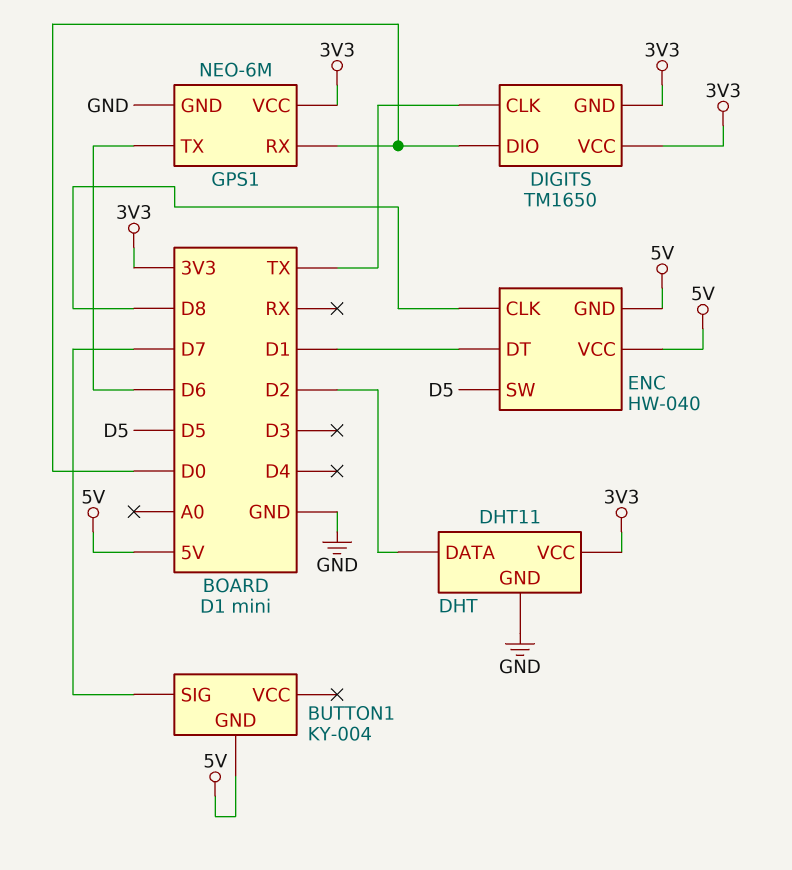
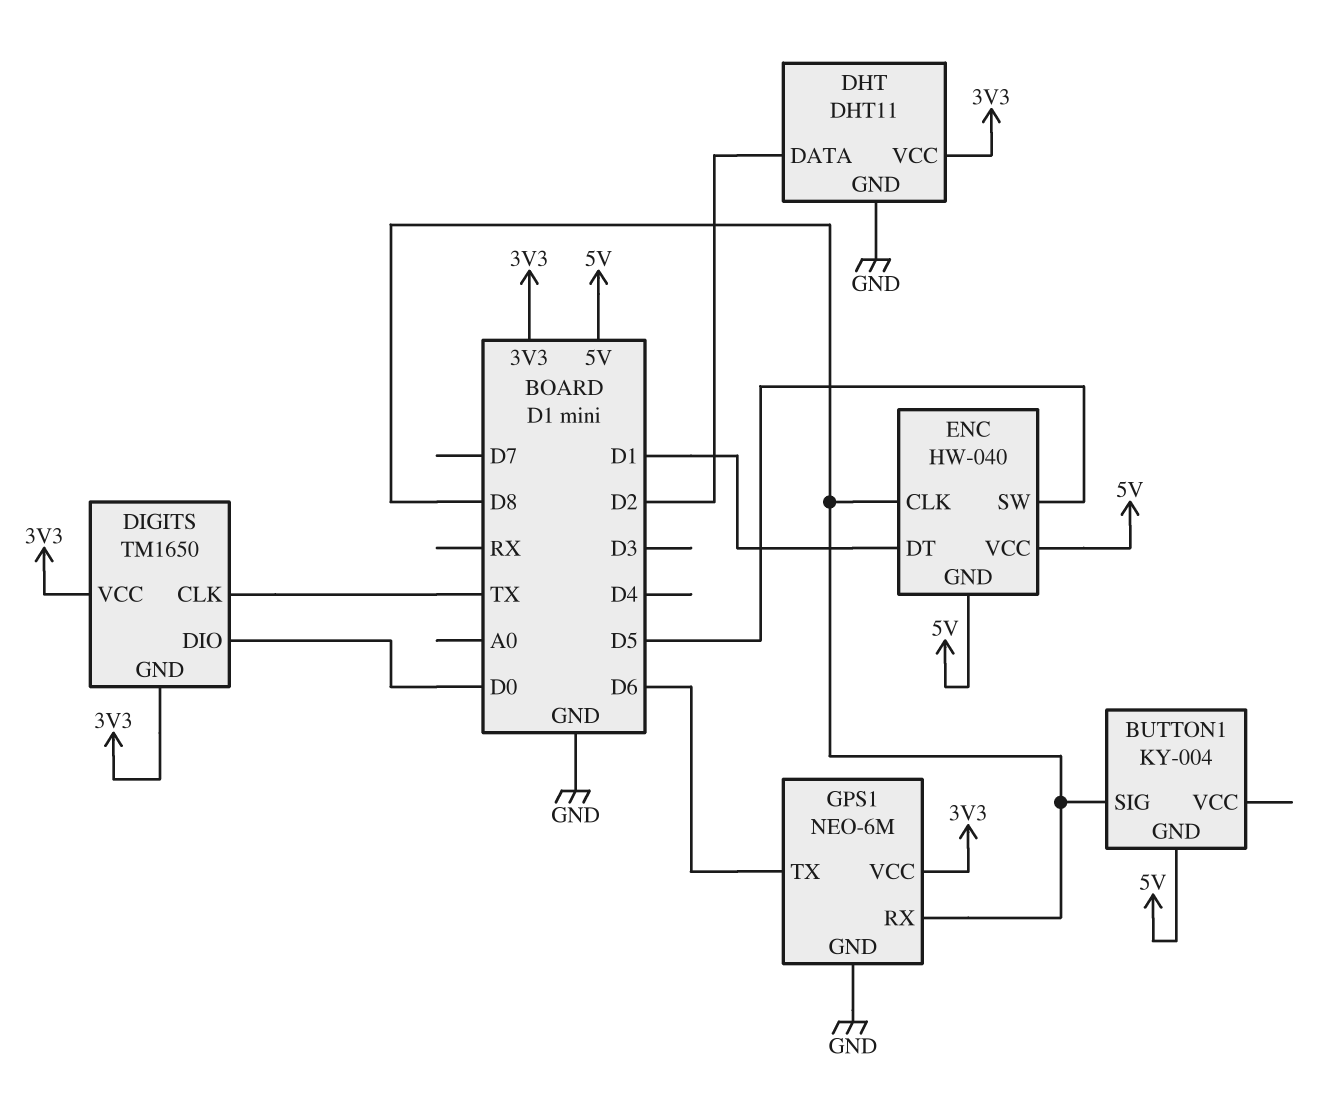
BUTTON1 pin SIG: D7 -> D8
GPS1 pin RX: D0 -> D8

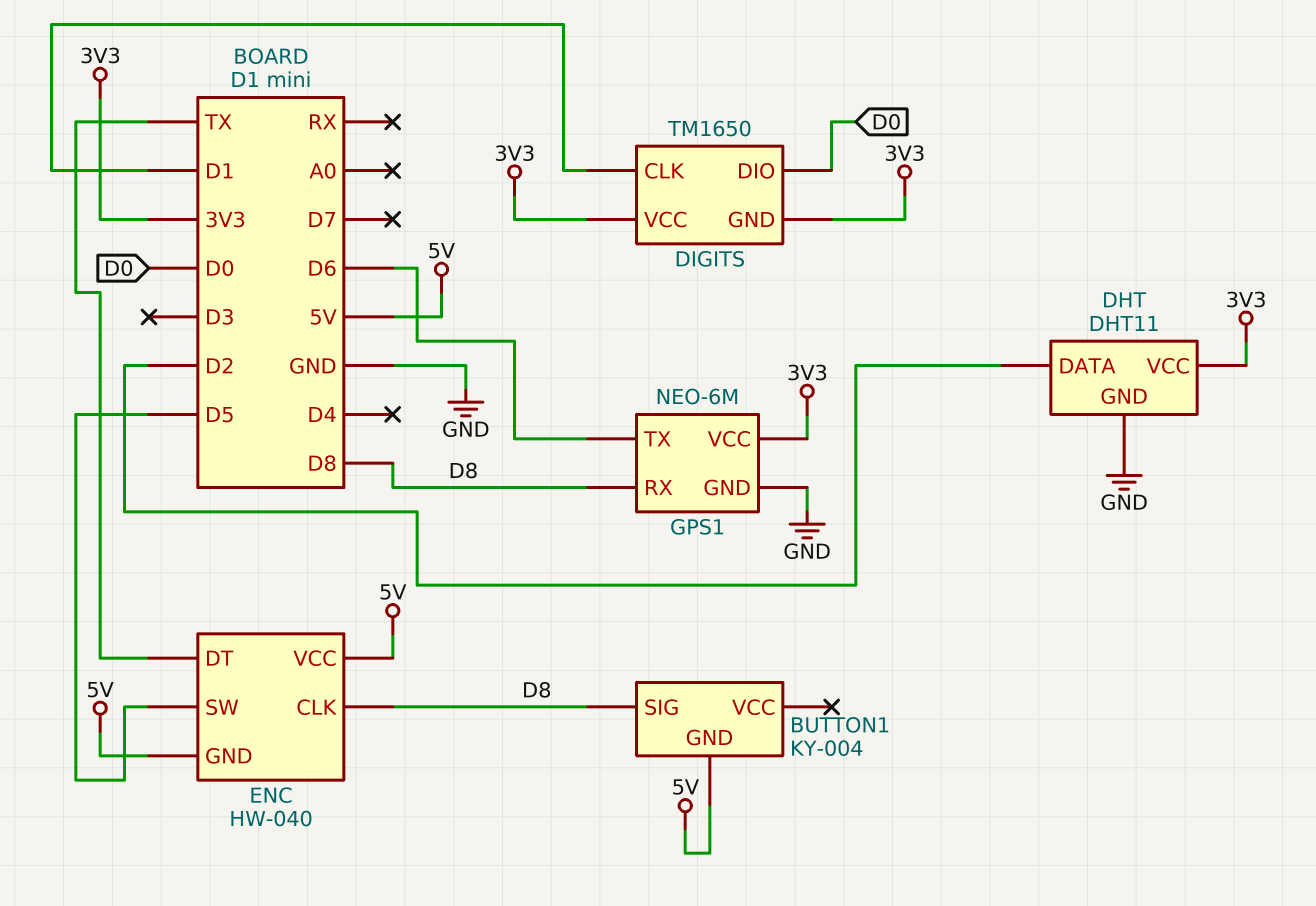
DIGITS pin CLK: TX -> D1
ENC pin DT: D1 -> TX

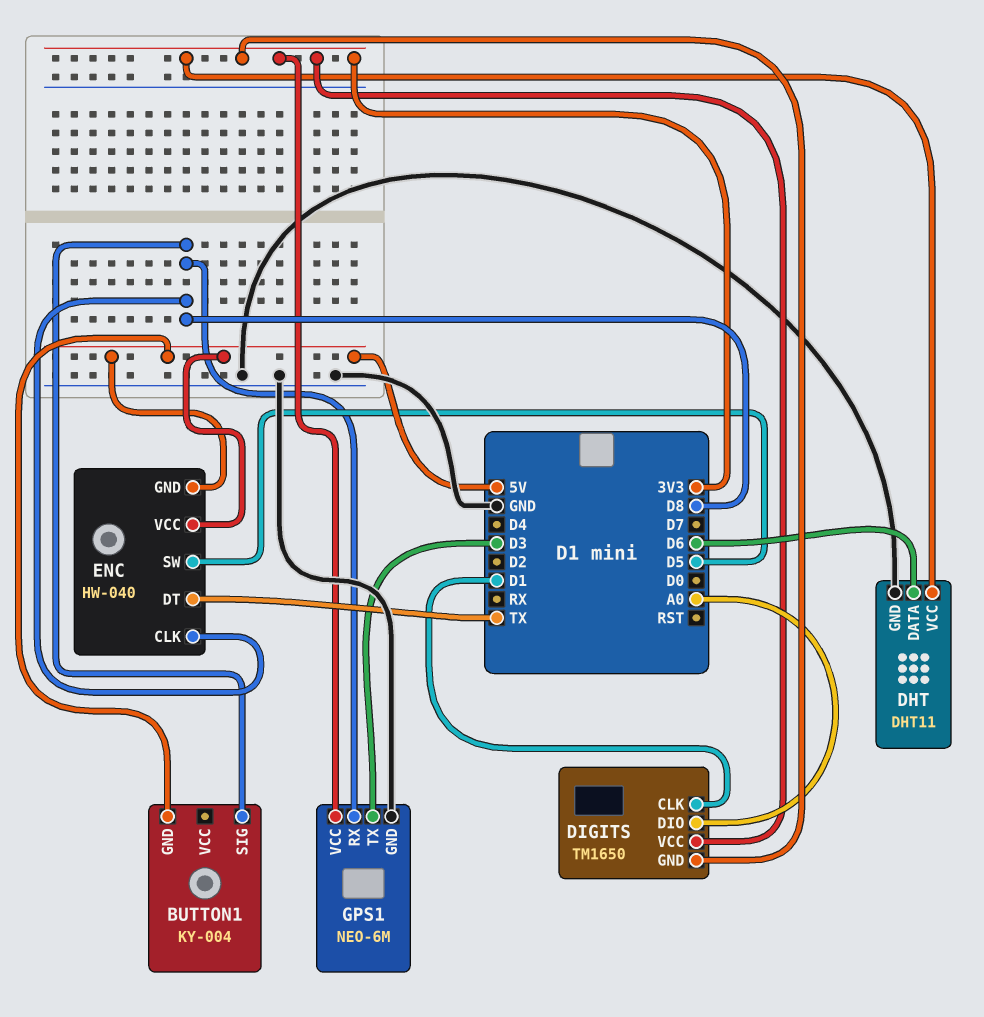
DHT pin DATA: D2 -> D6
DIGITS pin DIO: D0 -> A0
GPS1 pin TX: D6 -> D3

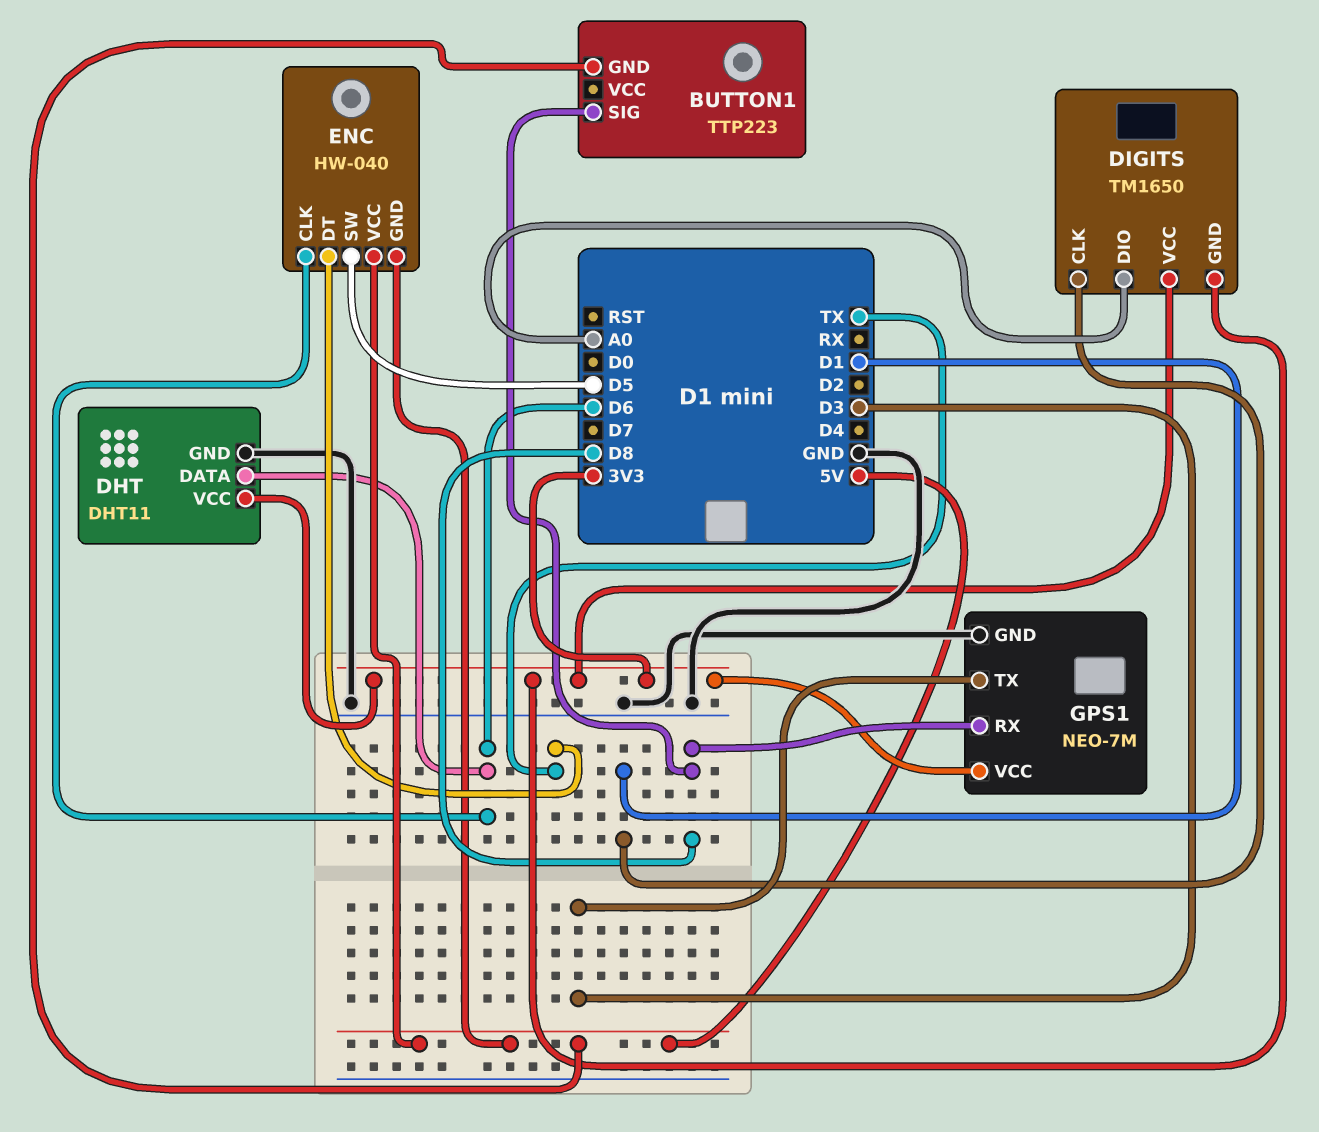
BUTTON1: KY-004 -> TTP223
ENC pin CLK: D8 -> D6
GPS1: NEO-6M -> NEO-7M

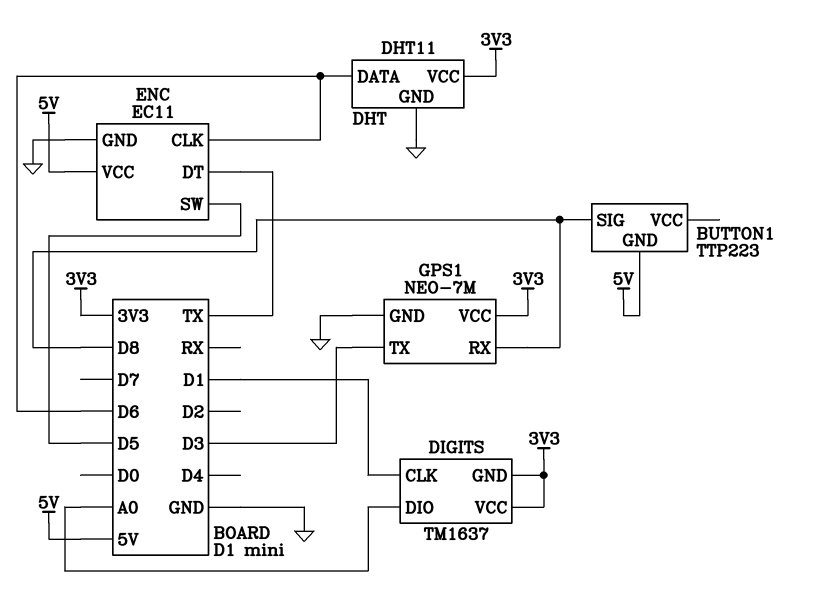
DIGITS: TM1650 -> TM1637
ENC: HW-040 -> EC11
ENC pin GND: 5V -> GND

